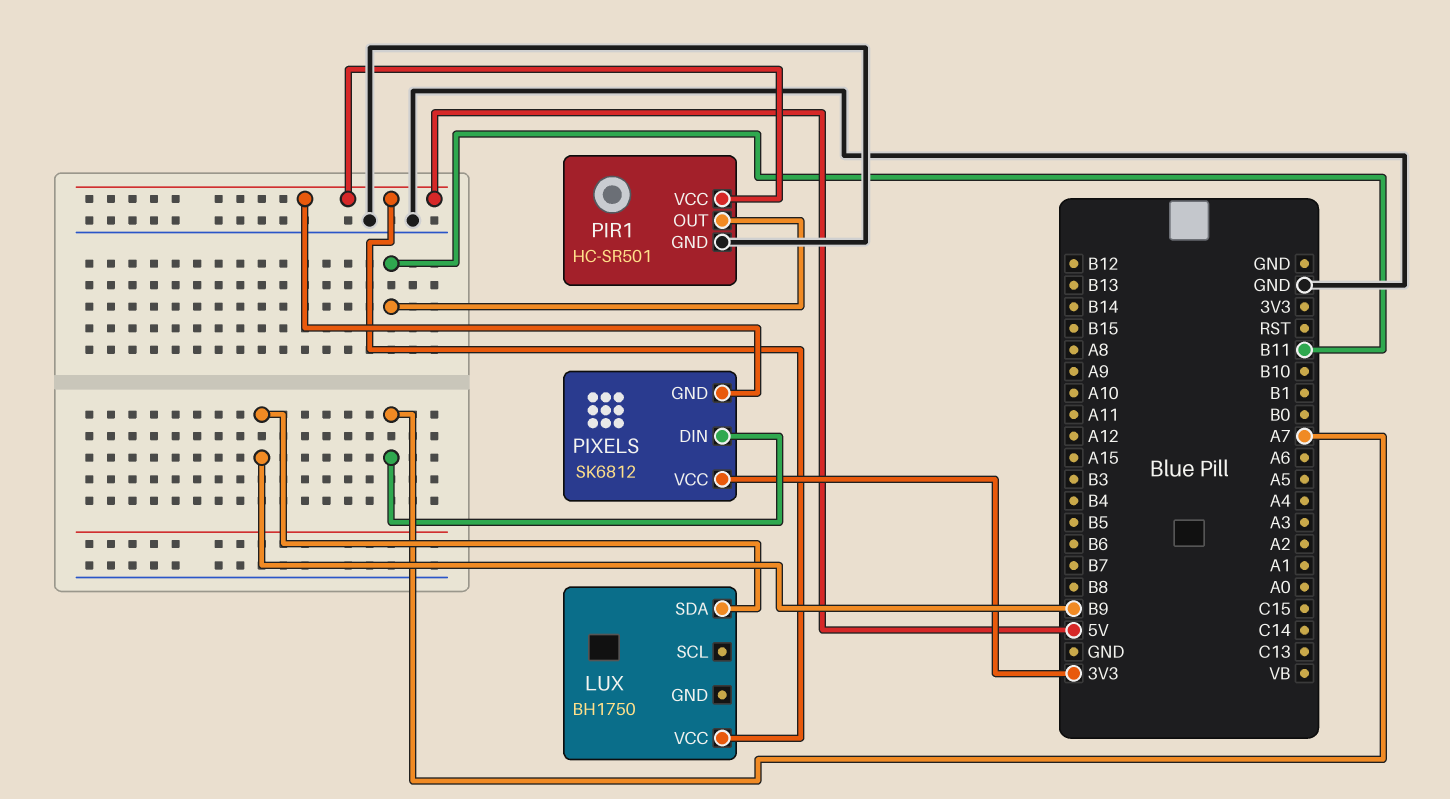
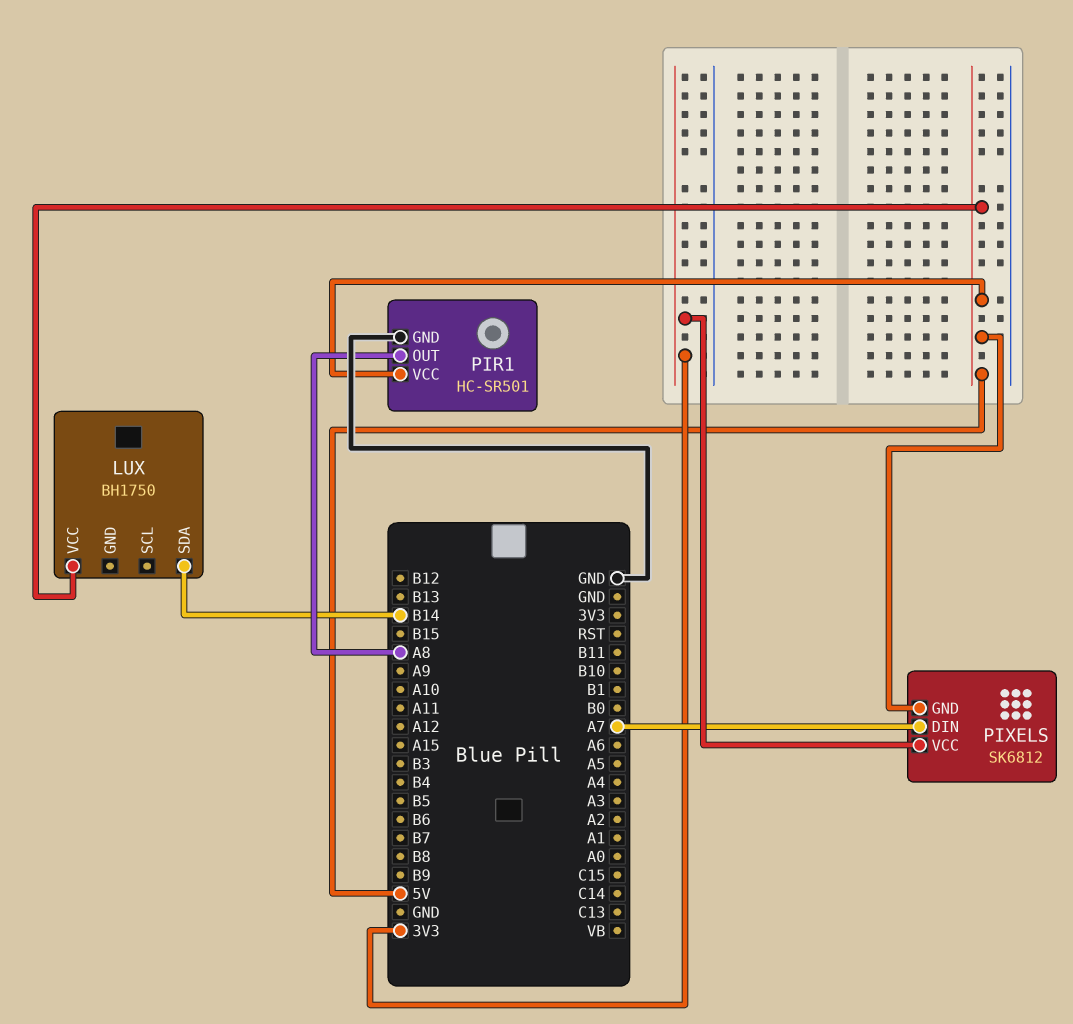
LUX pin SDA: B9 -> B14
PIR1 pin OUT: B11 -> A8

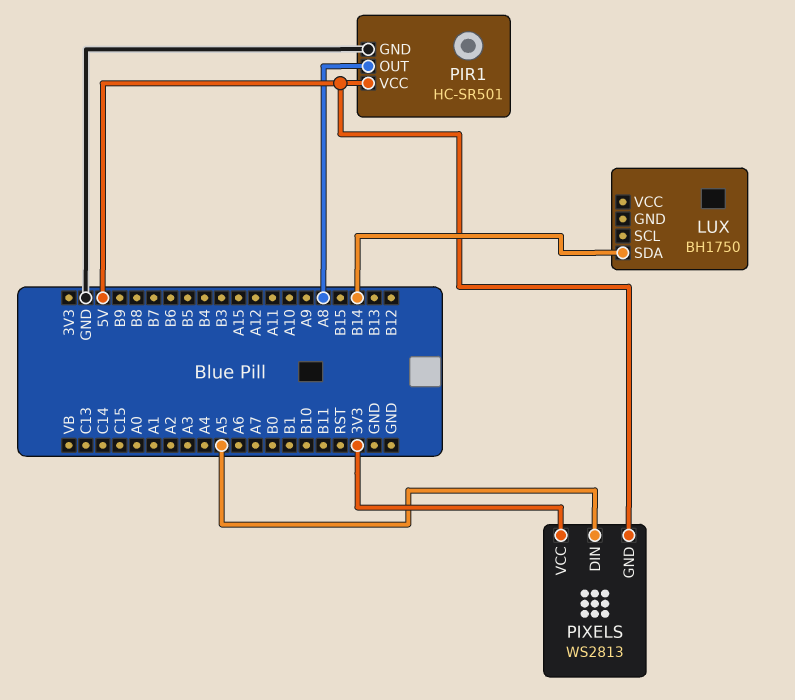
LUX pin VCC: 5V -> none
PIXELS: SK6812 -> WS2813
PIXELS pin DIN: A7 -> A5

